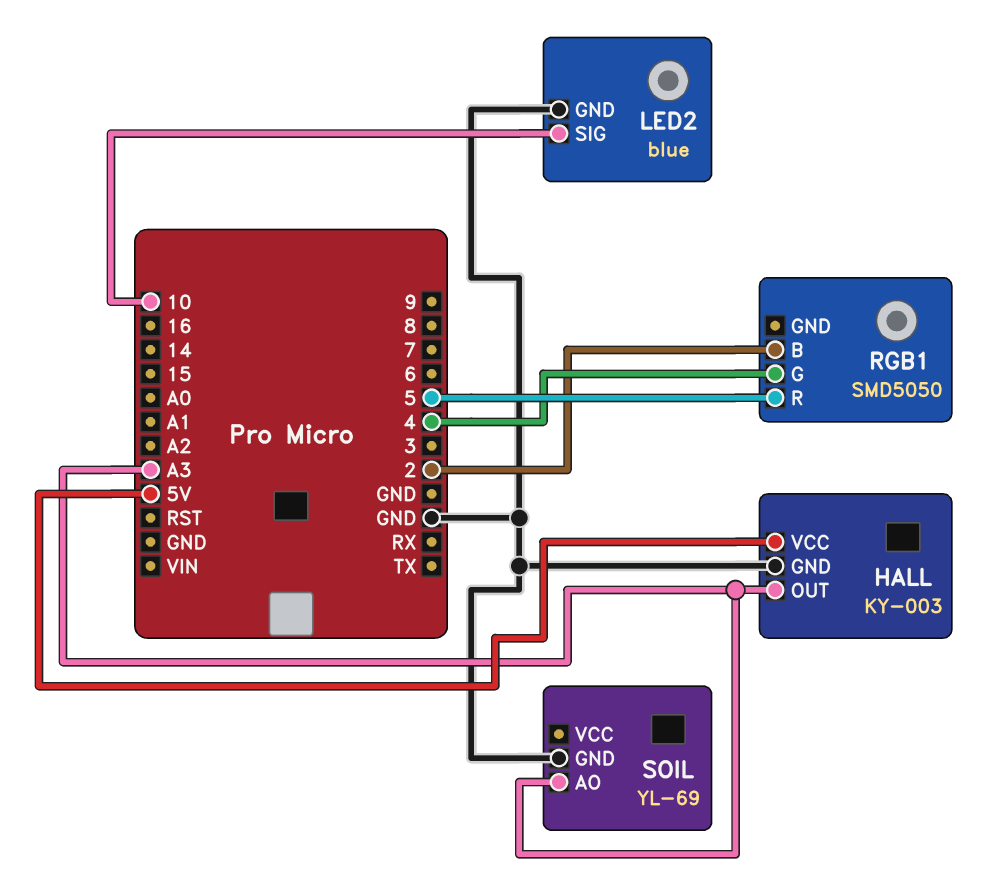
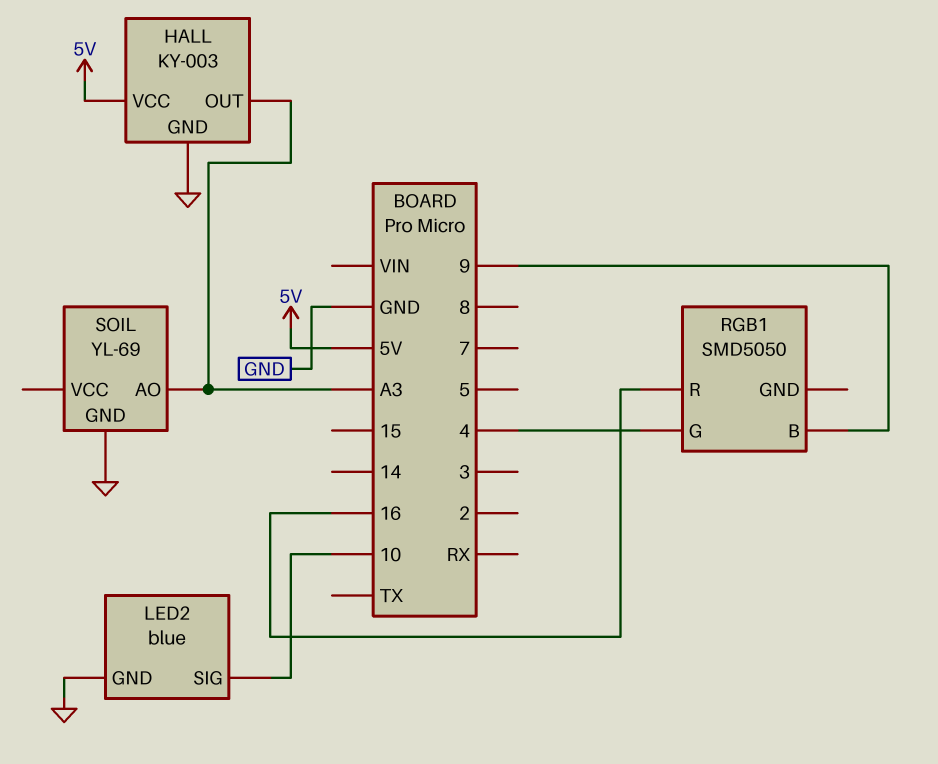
RGB1 pin B: 2 -> 9
RGB1 pin R: 5 -> 16

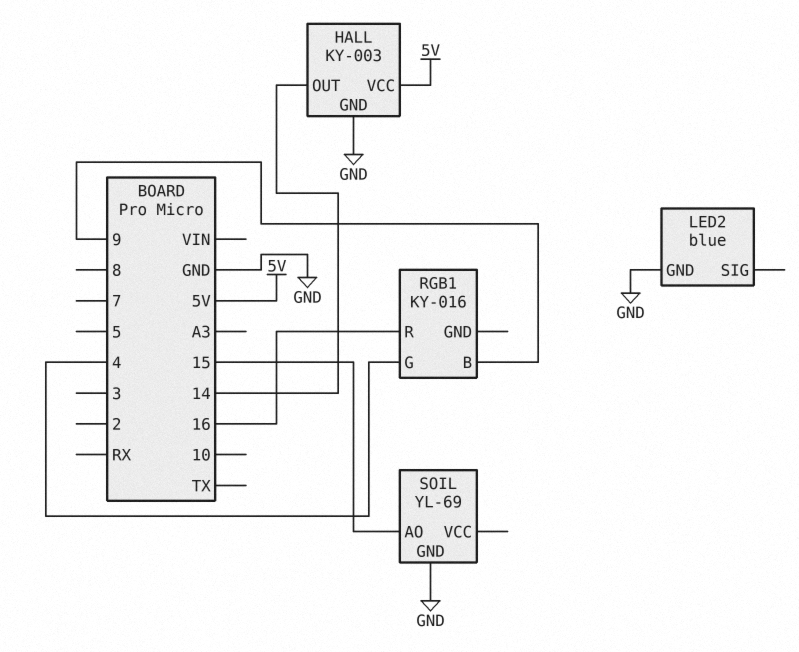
HALL pin OUT: A3 -> 14
LED2 pin SIG: 10 -> none
RGB1: SMD5050 -> KY-016
SOIL pin AO: A3 -> 15

